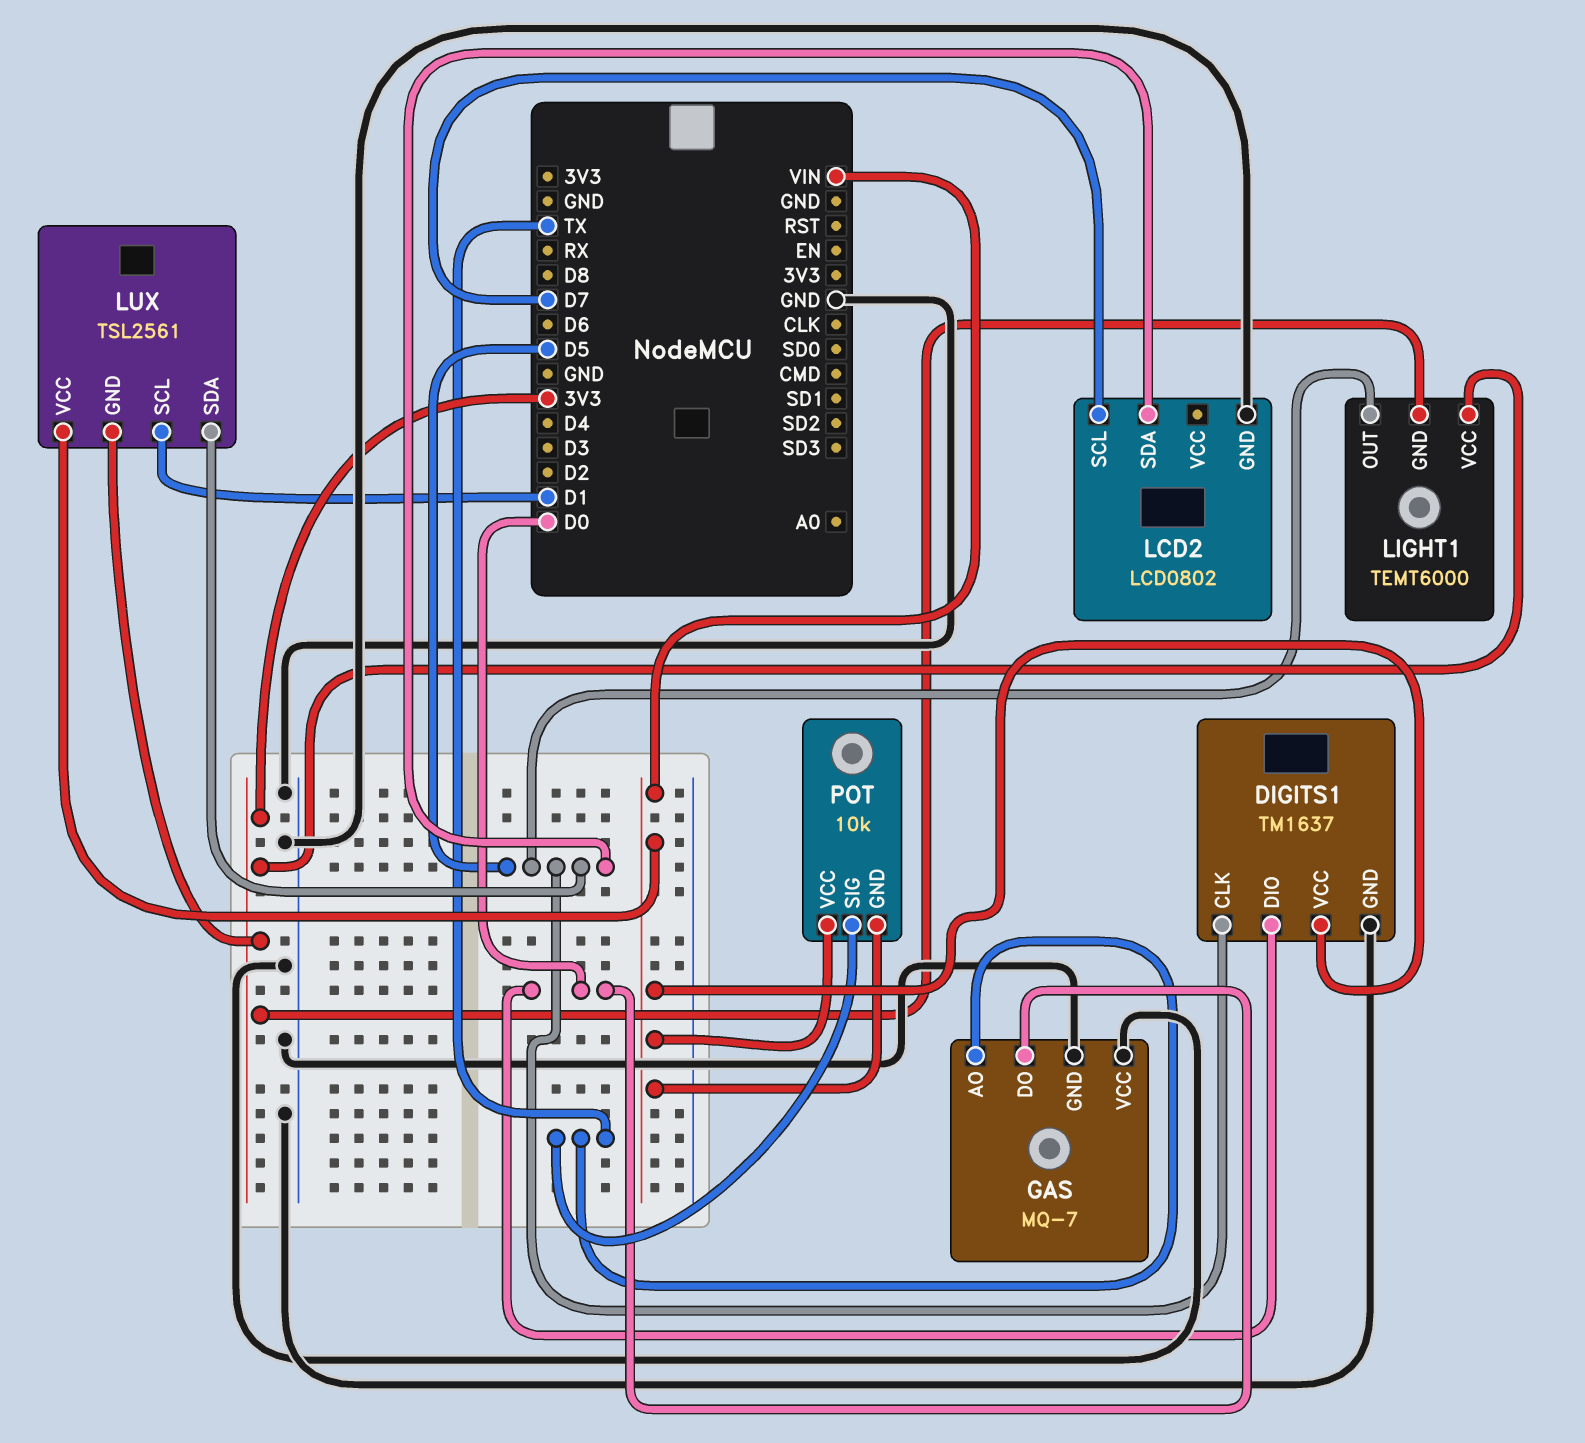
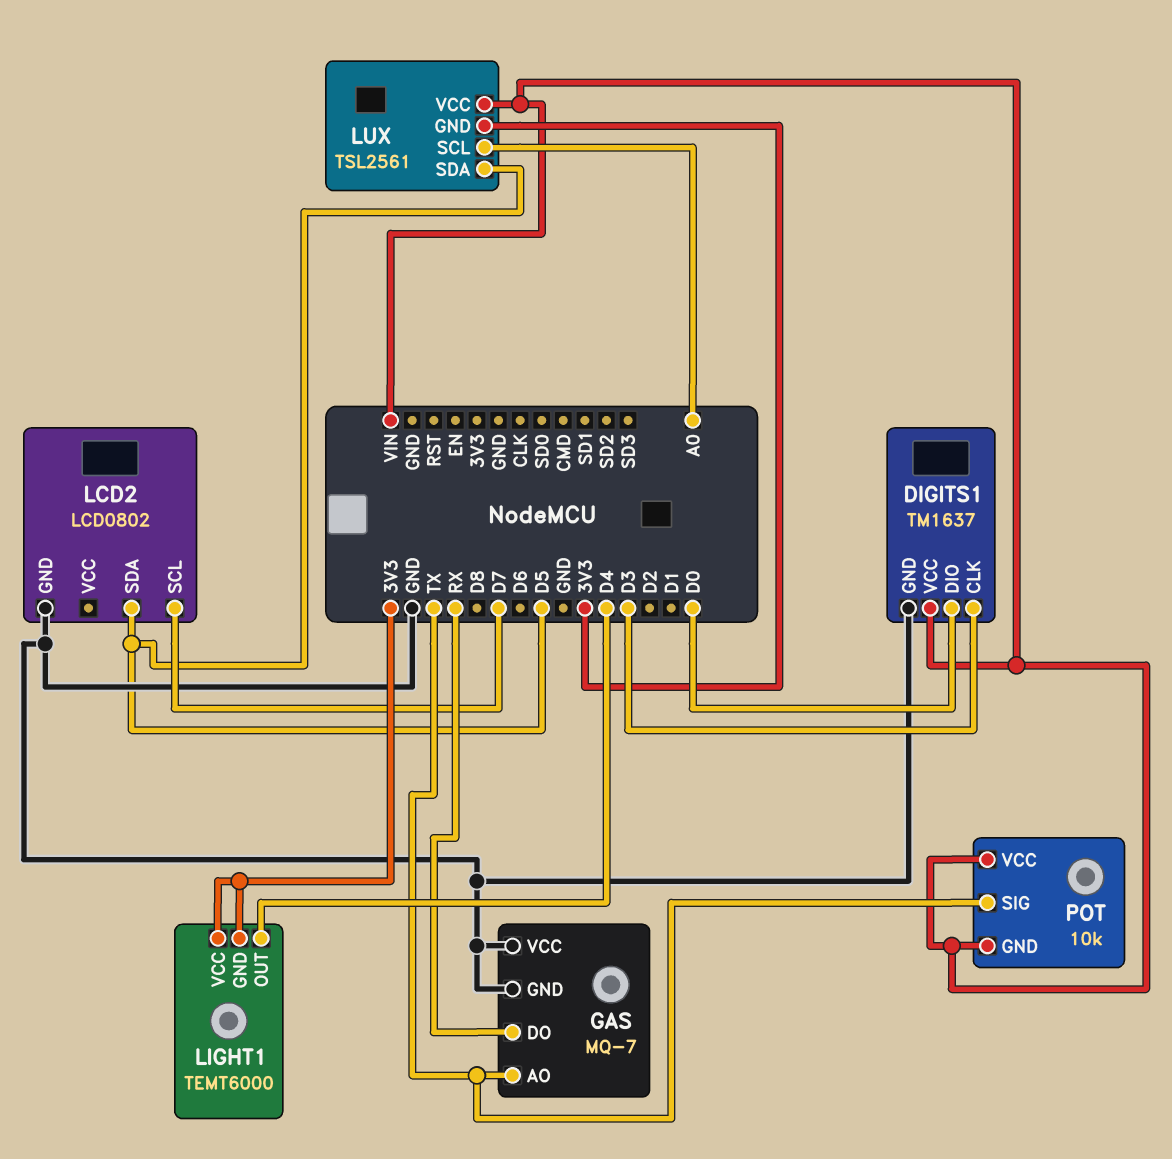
DIGITS1 pin CLK: D5 -> D3
GAS pin DO: D0 -> RX
LIGHT1 pin OUT: D5 -> D4
LUX pin SCL: D1 -> A0

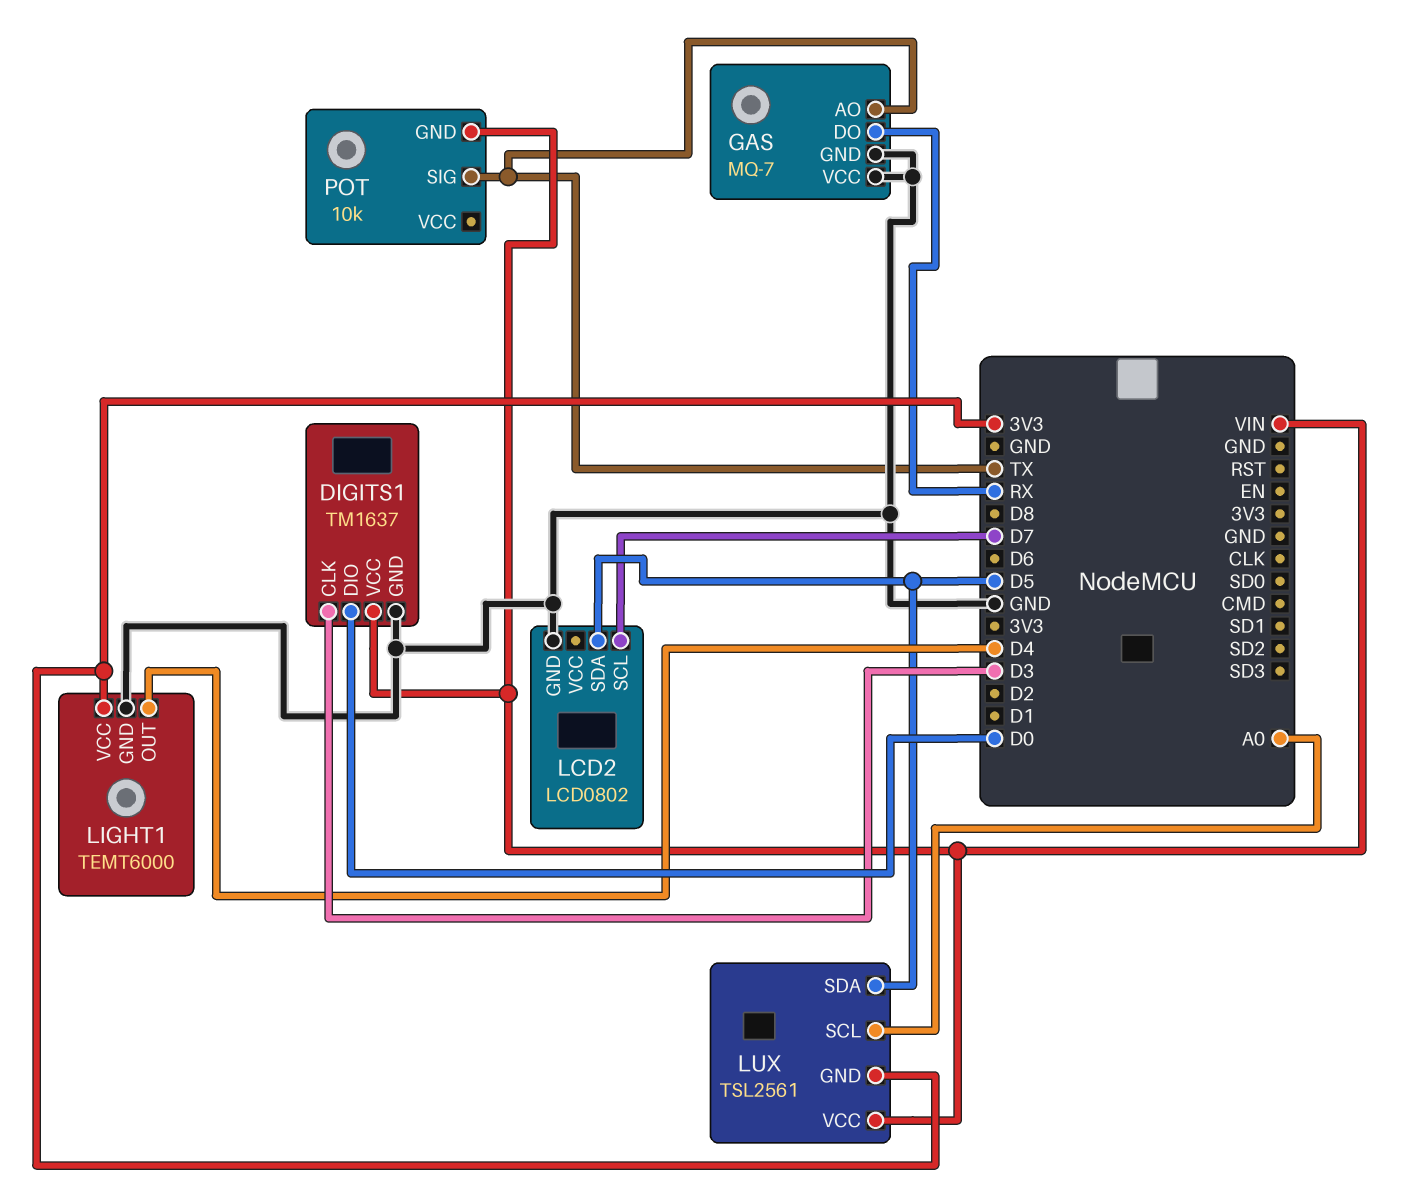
LIGHT1 pin GND: 3V3 -> GND
POT pin VCC: VIN -> none

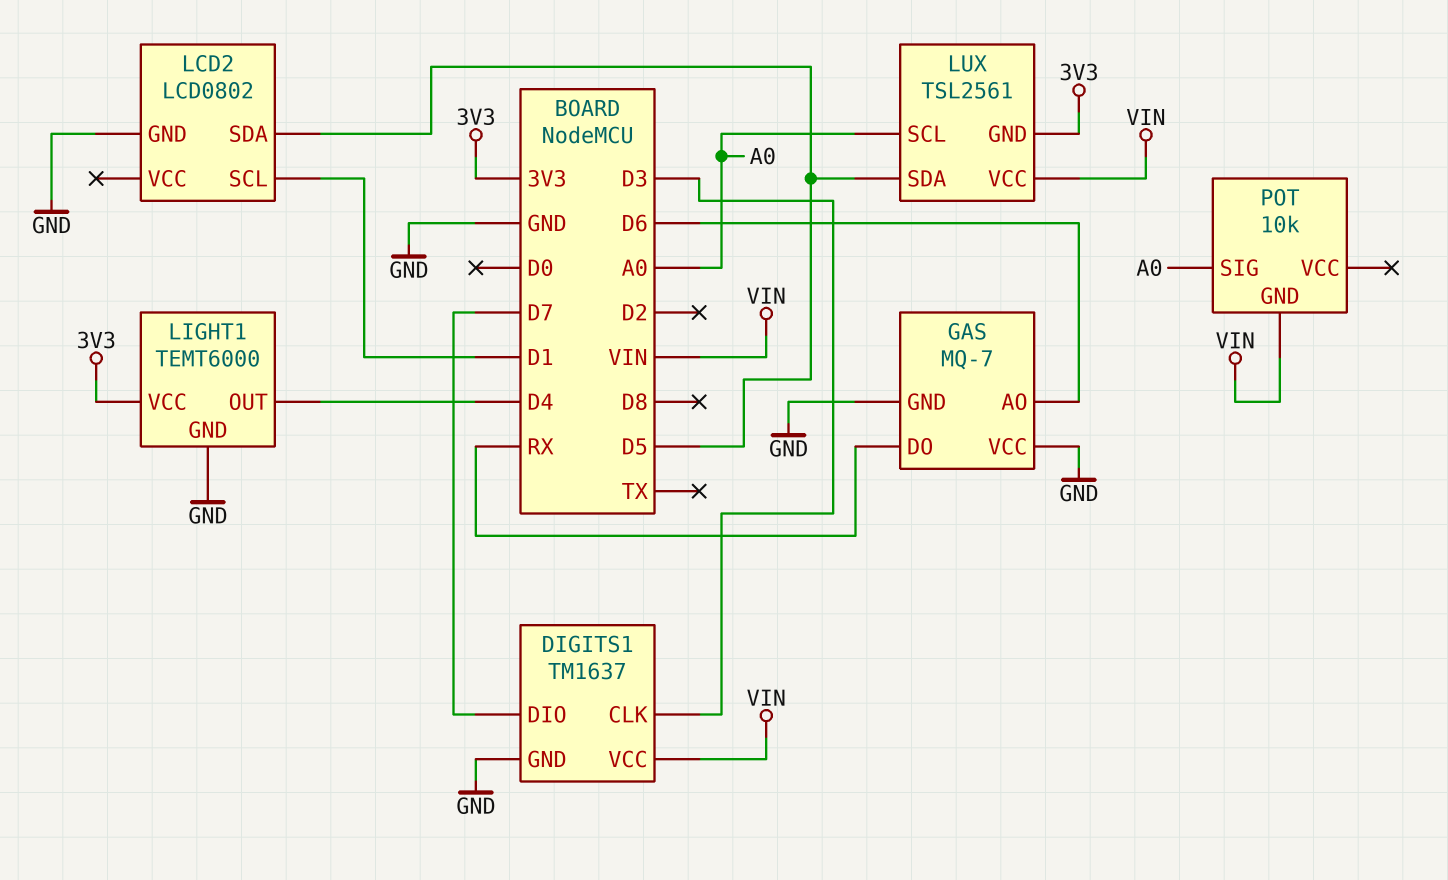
DIGITS1 pin DIO: D0 -> D7
GAS pin AO: TX -> D6
LCD2 pin SCL: D7 -> D1
POT pin SIG: TX -> A0

